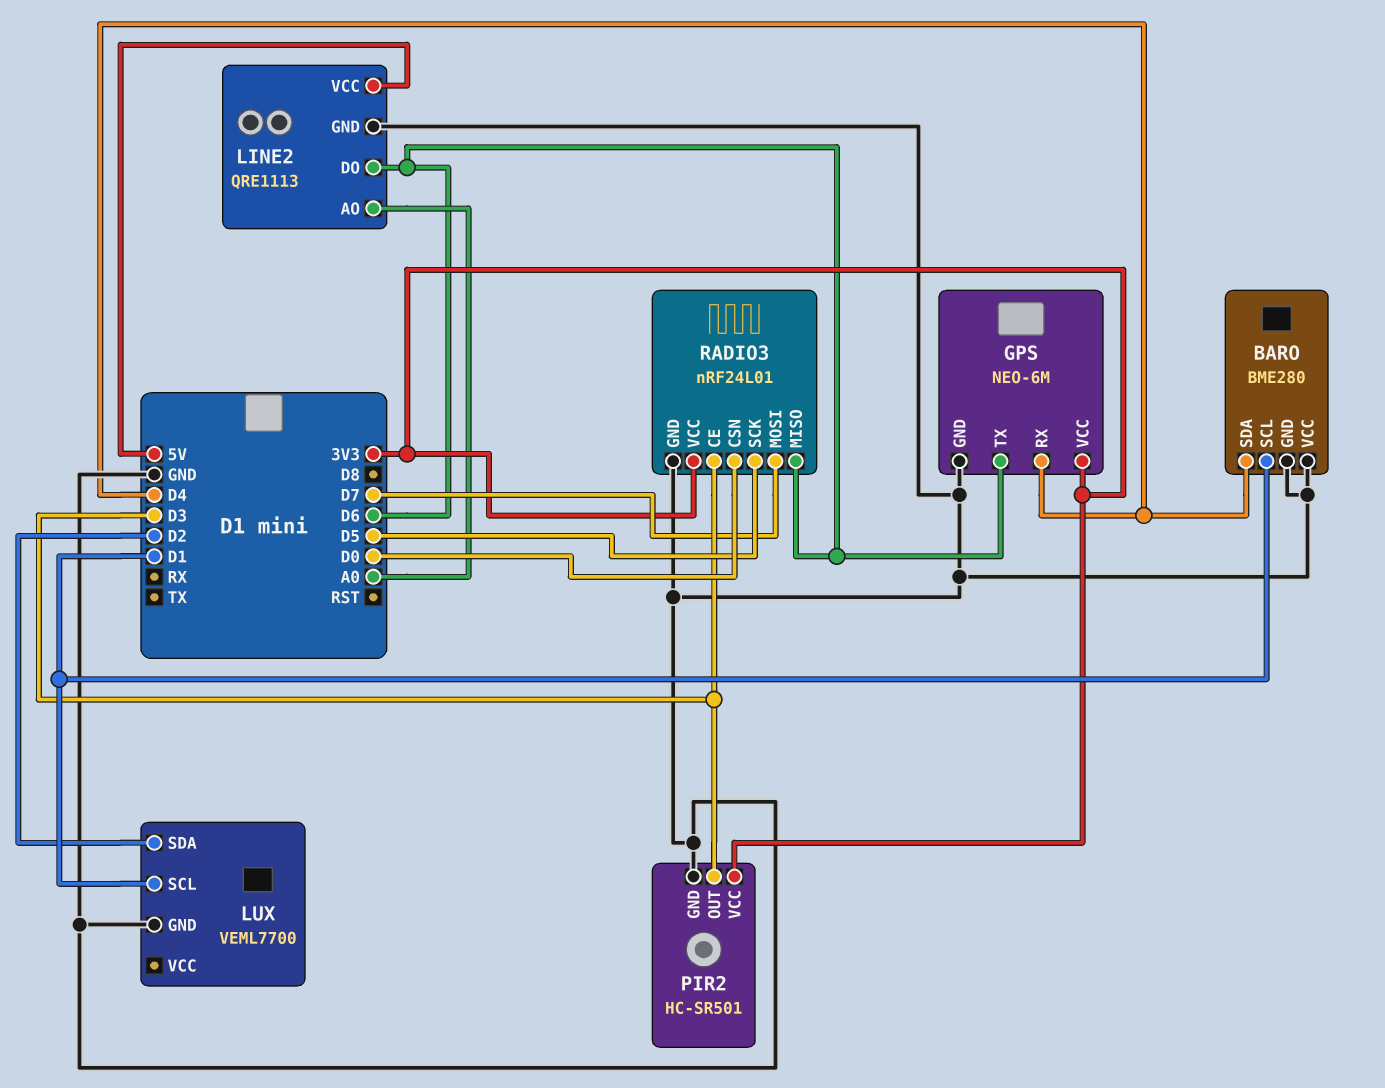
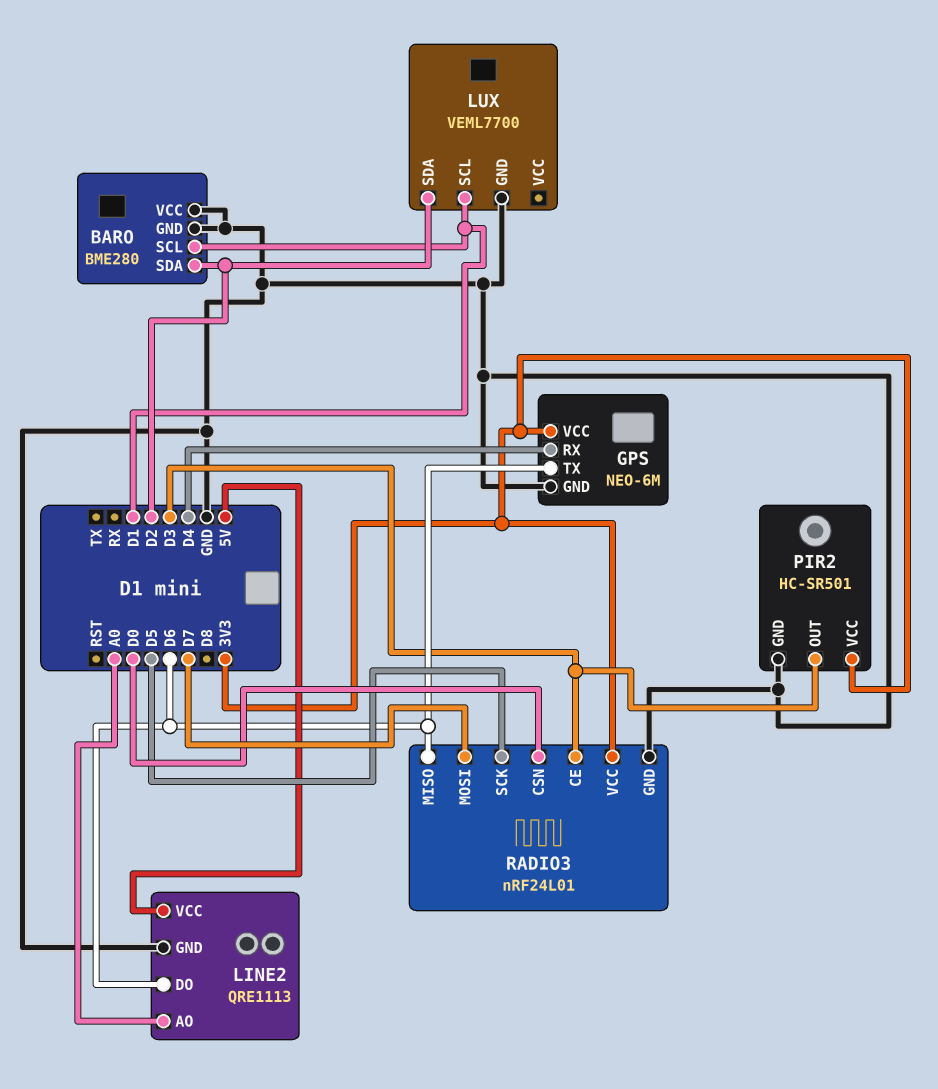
BARO pin SDA: D4 -> D2

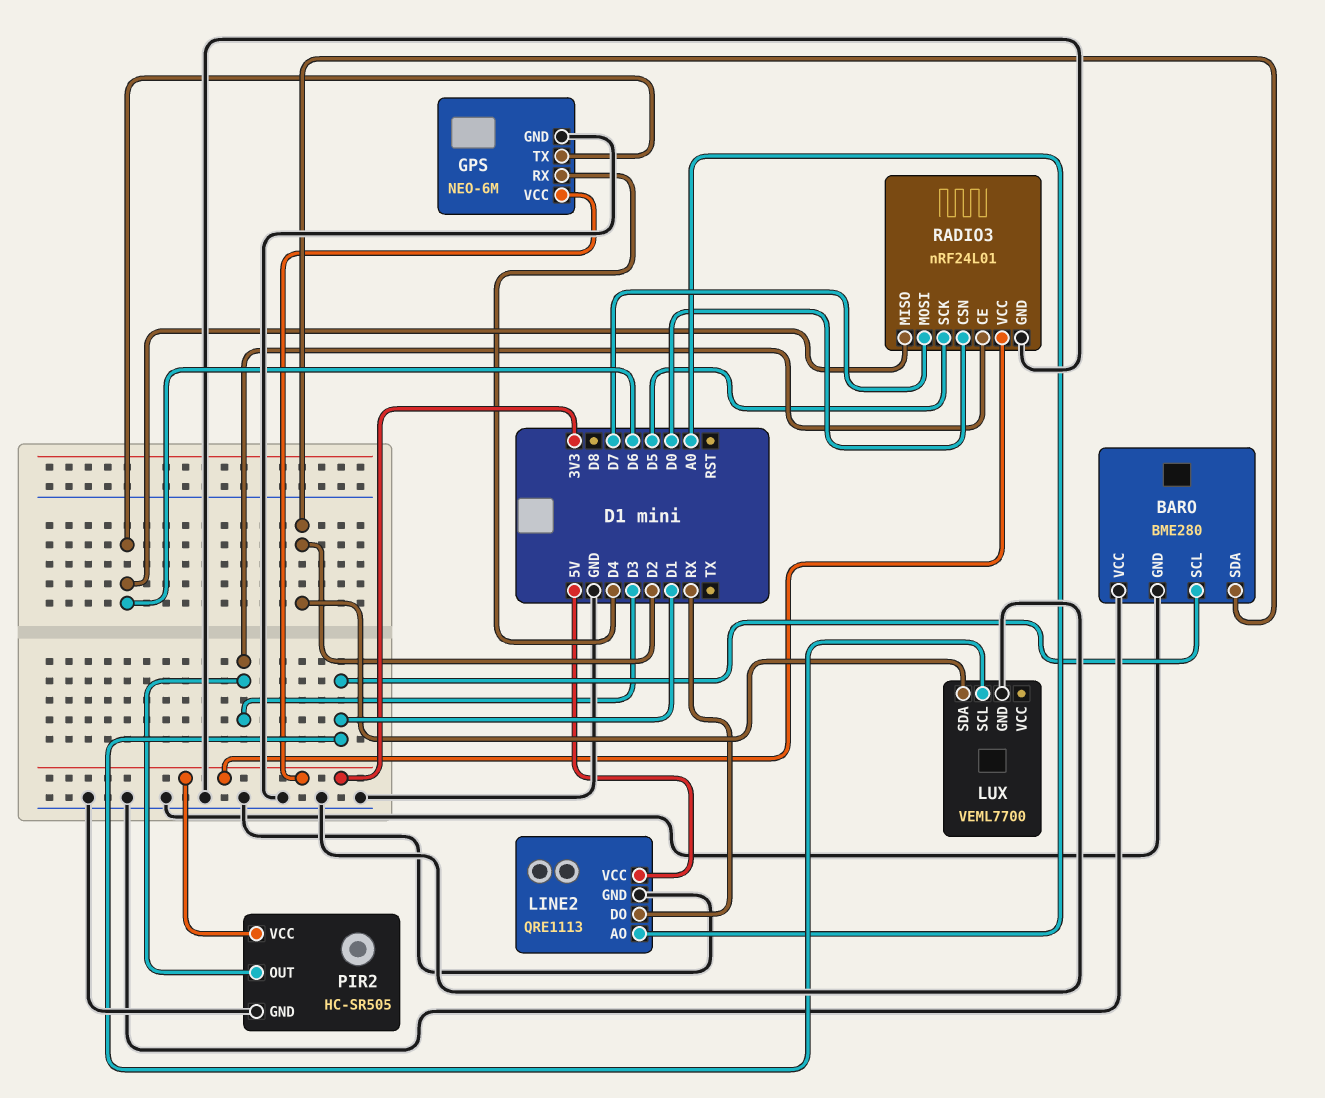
LINE2 pin DO: D6 -> RX
PIR2: HC-SR501 -> HC-SR505

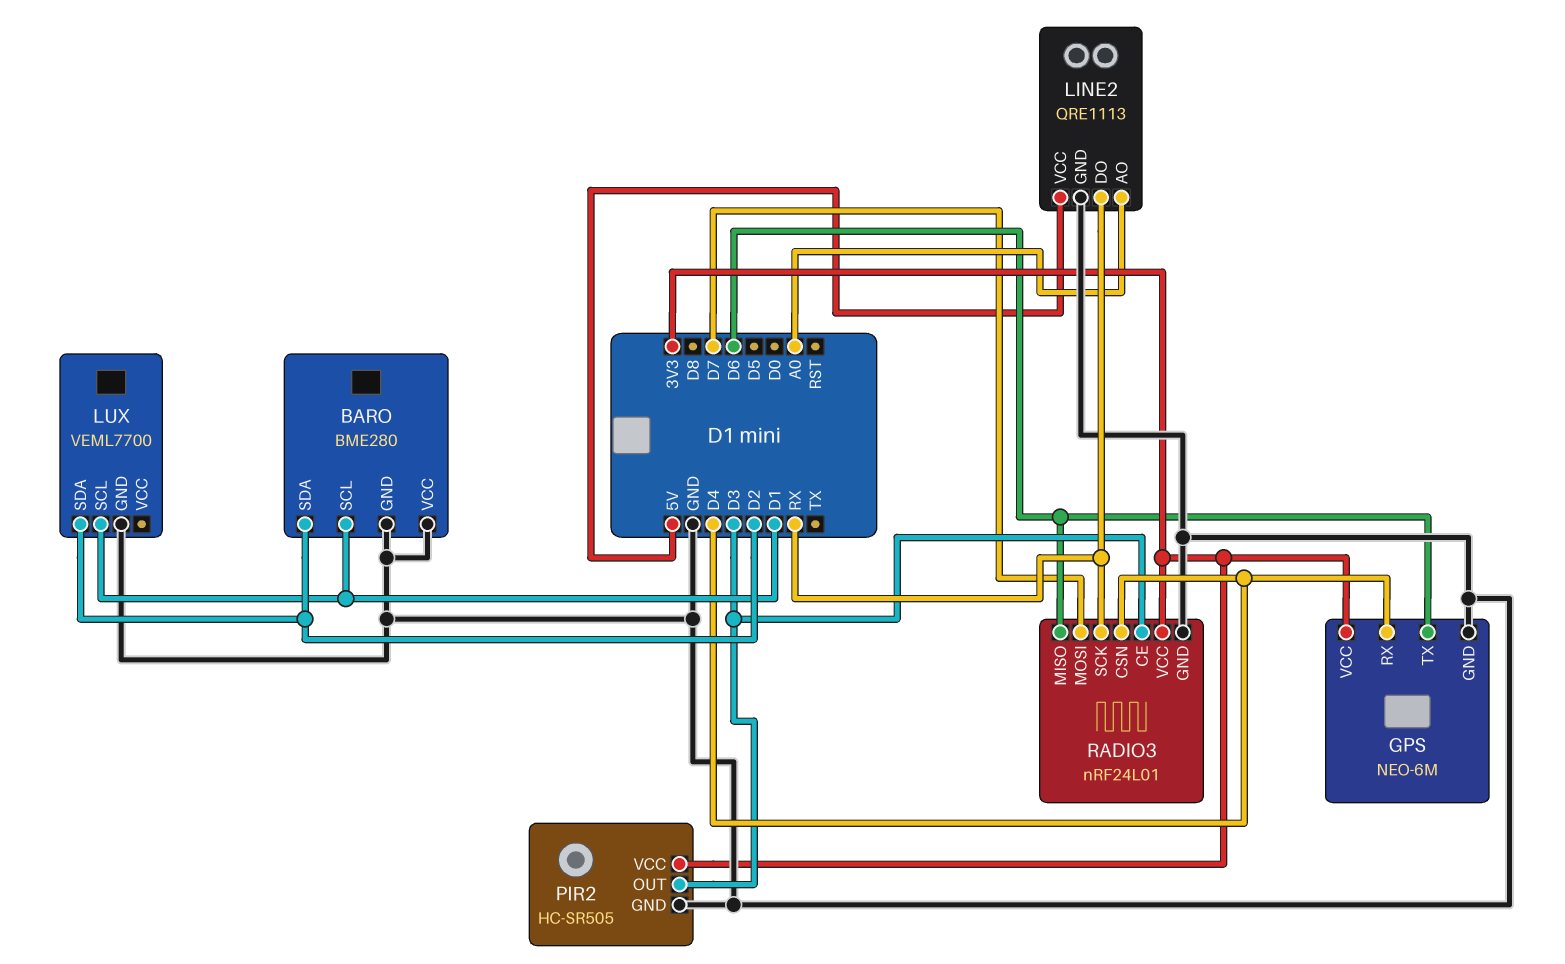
RADIO3 pin CSN: D0 -> D4
RADIO3 pin SCK: D5 -> RX

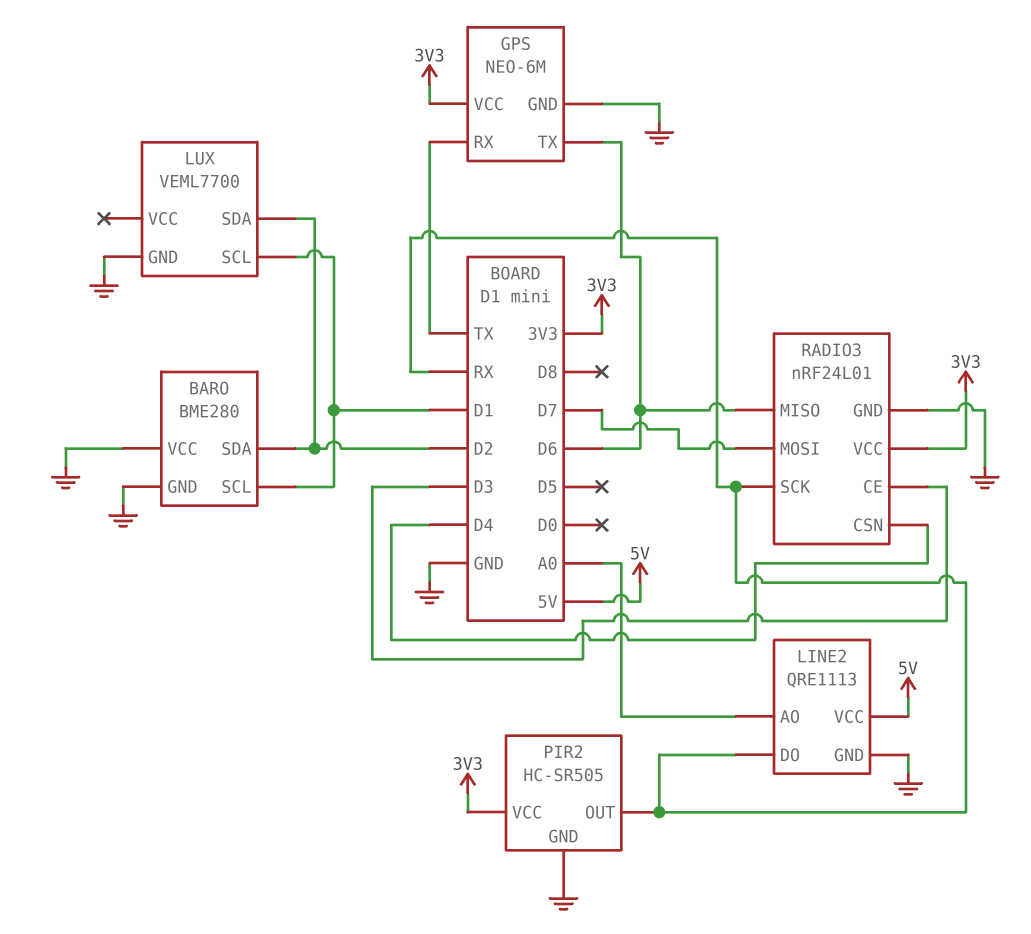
GPS pin RX: D4 -> TX
PIR2 pin OUT: D3 -> RX

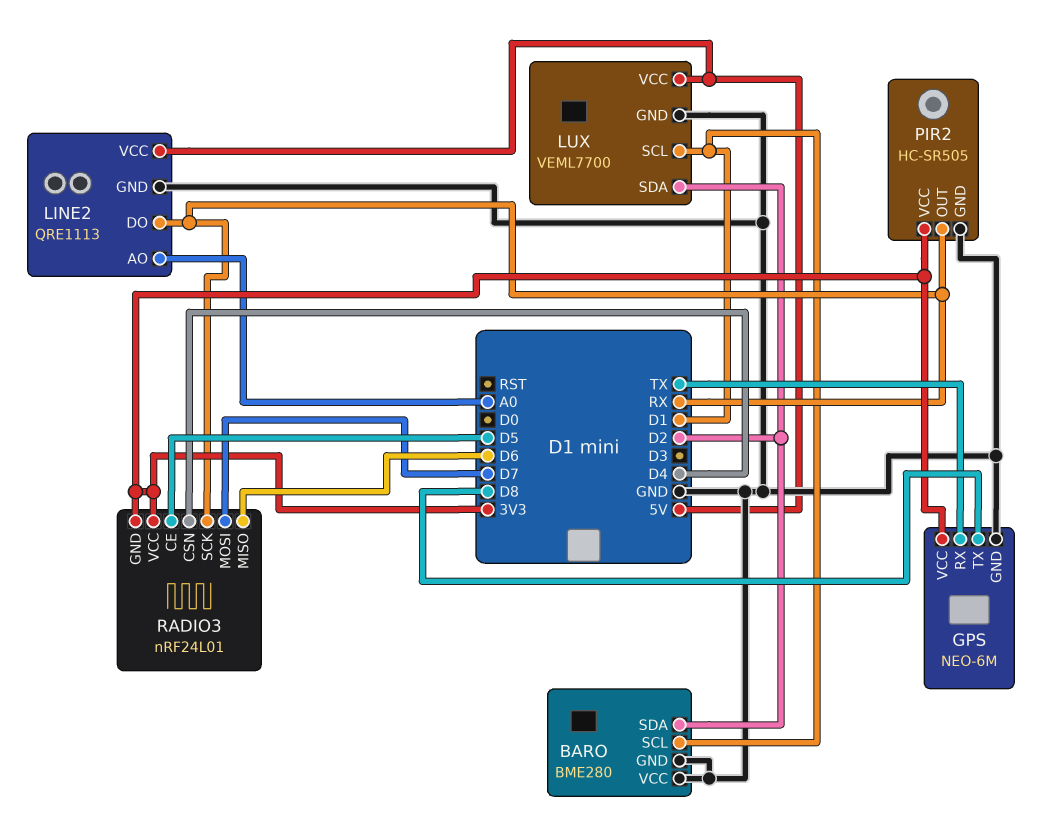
GPS pin TX: D6 -> D8
LUX pin VCC: none -> 5V
RADIO3 pin CE: D3 -> D5
RADIO3 pin GND: GND -> 3V3

